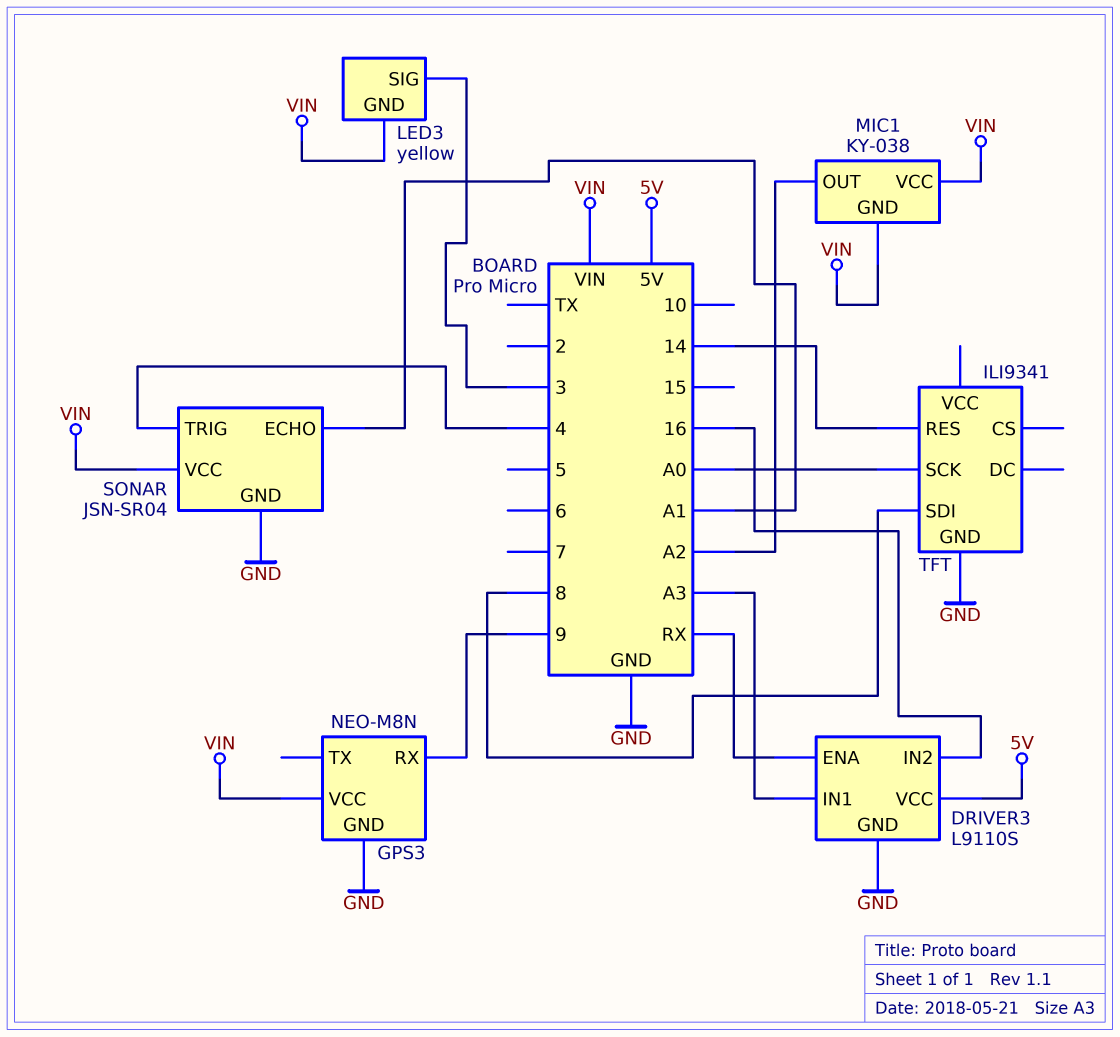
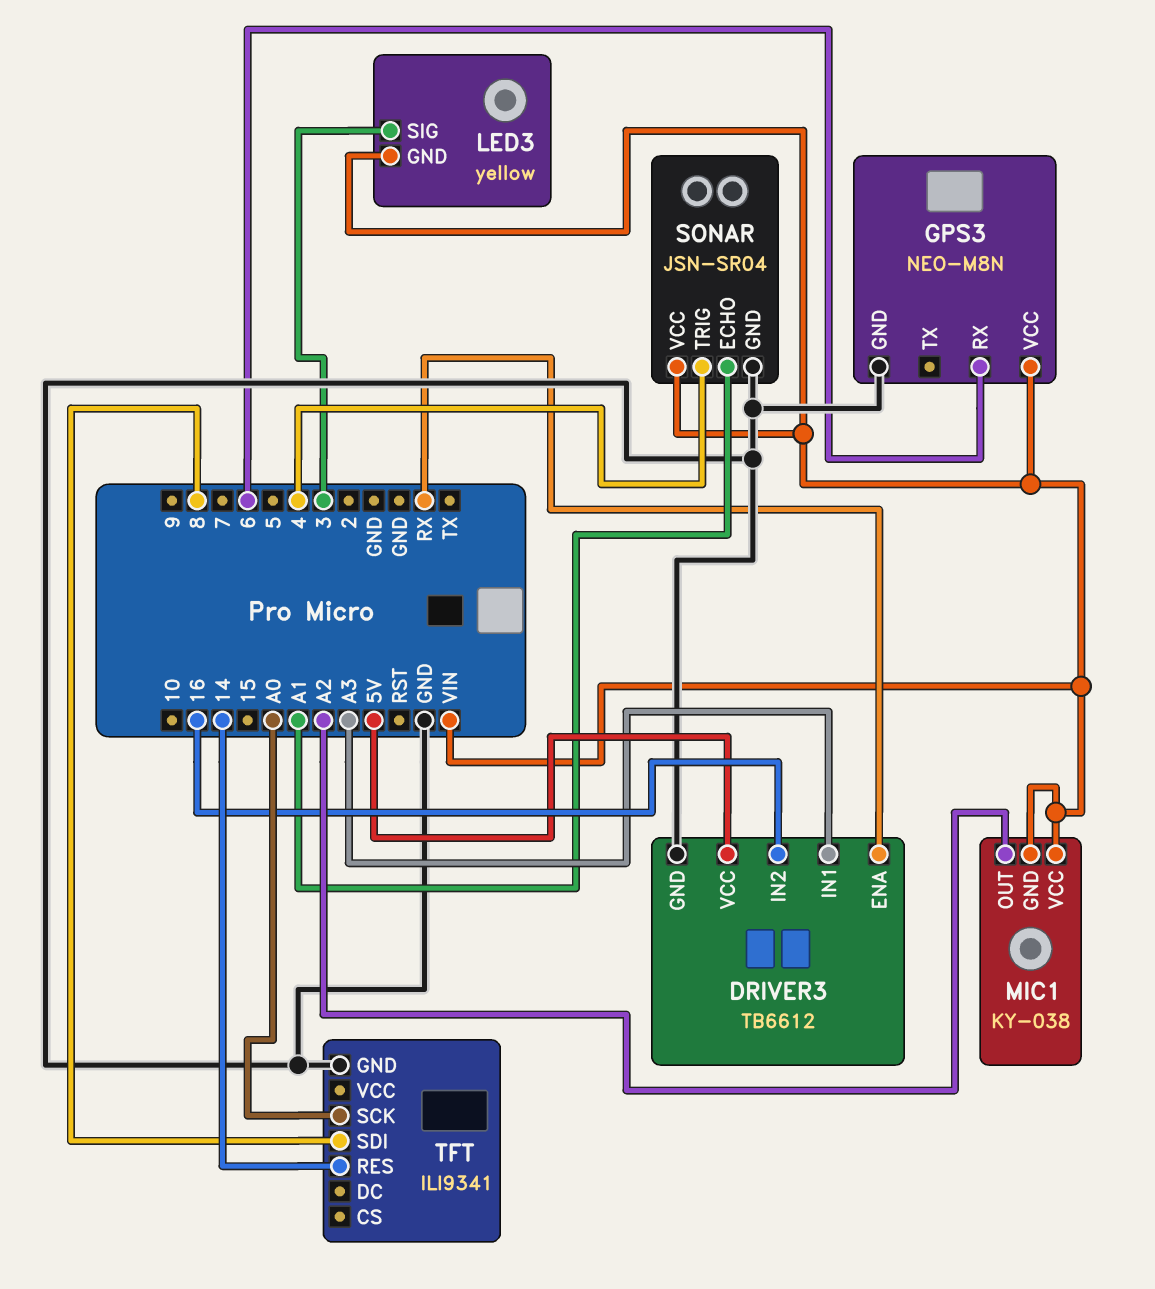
DRIVER3: L9110S -> TB6612
GPS3 pin RX: 9 -> 6

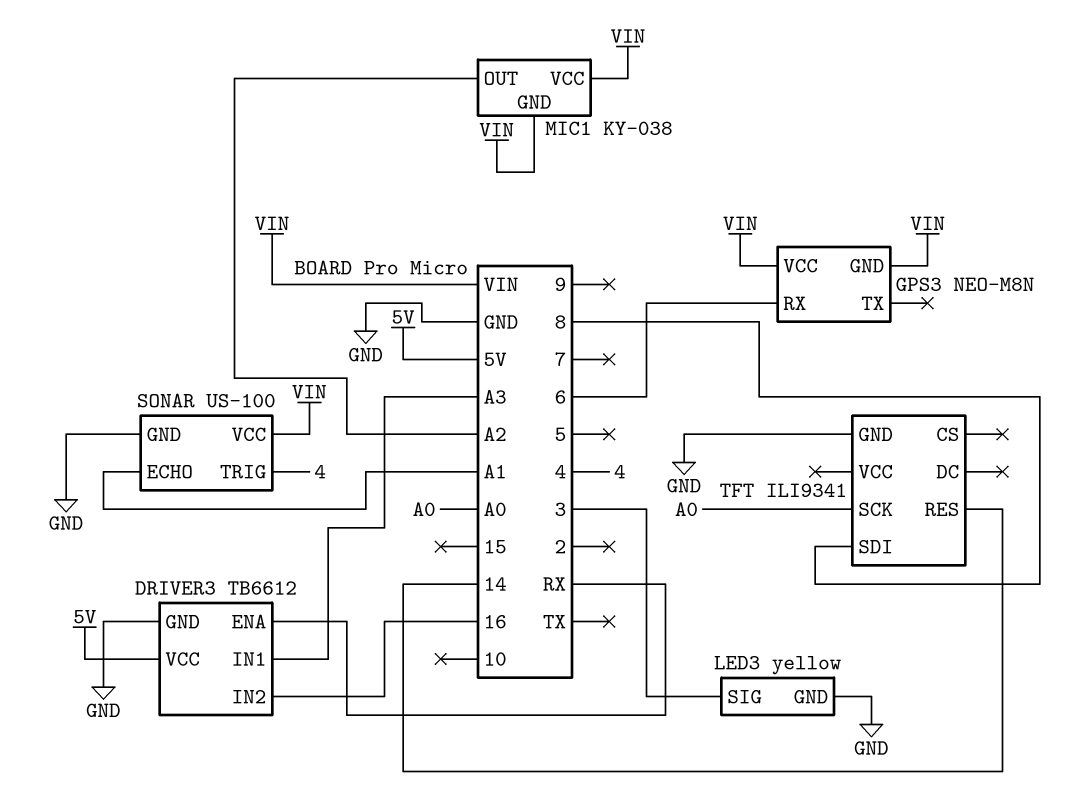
GPS3 pin GND: GND -> VIN
LED3 pin GND: VIN -> GND
SONAR: JSN-SR04 -> US-100

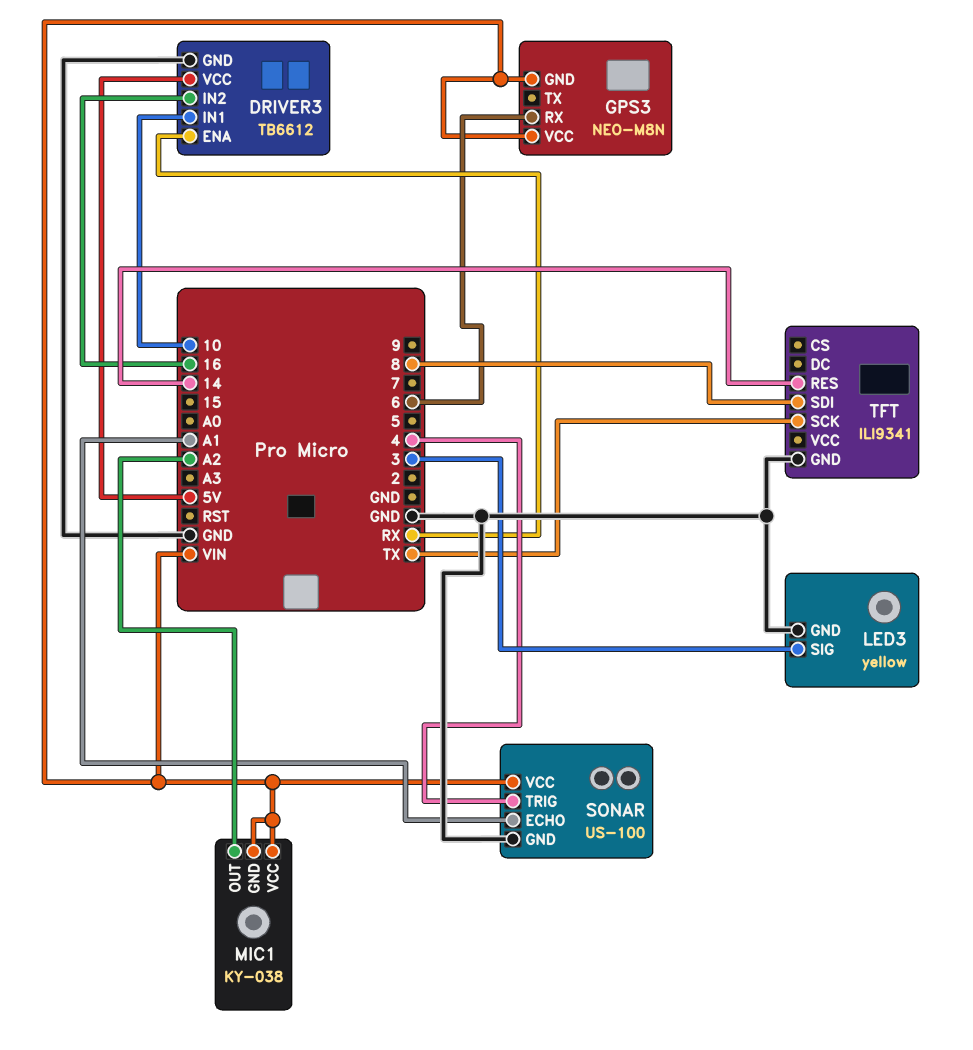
DRIVER3 pin IN1: A3 -> 10
TFT pin SCK: A0 -> TX

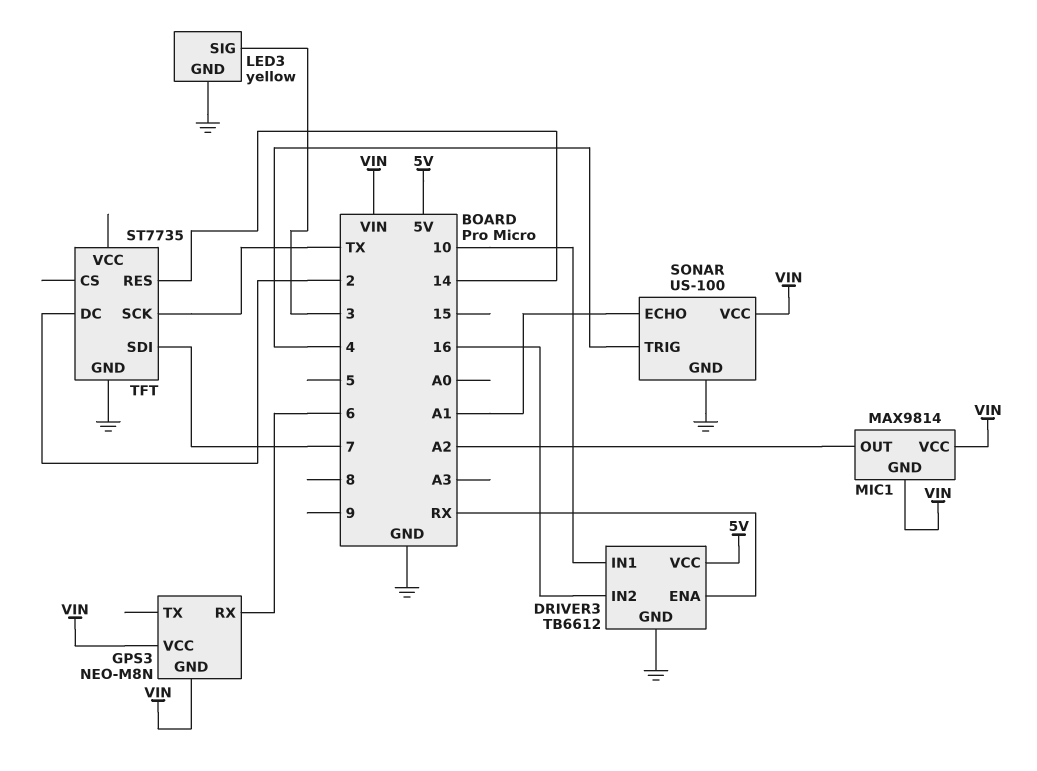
MIC1: KY-038 -> MAX9814
TFT: ILI9341 -> ST7735
TFT pin DC: none -> 2
TFT pin SDI: 8 -> 7

